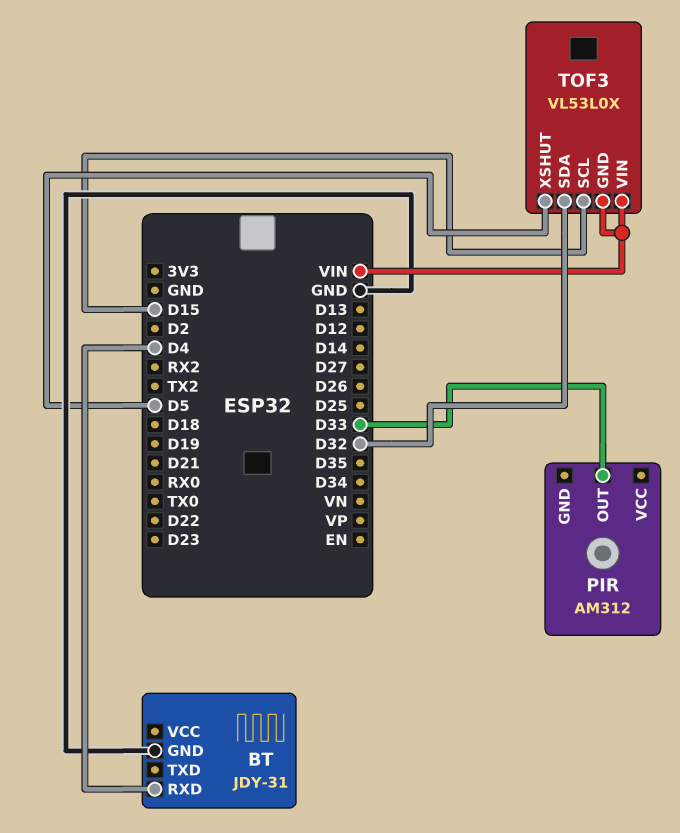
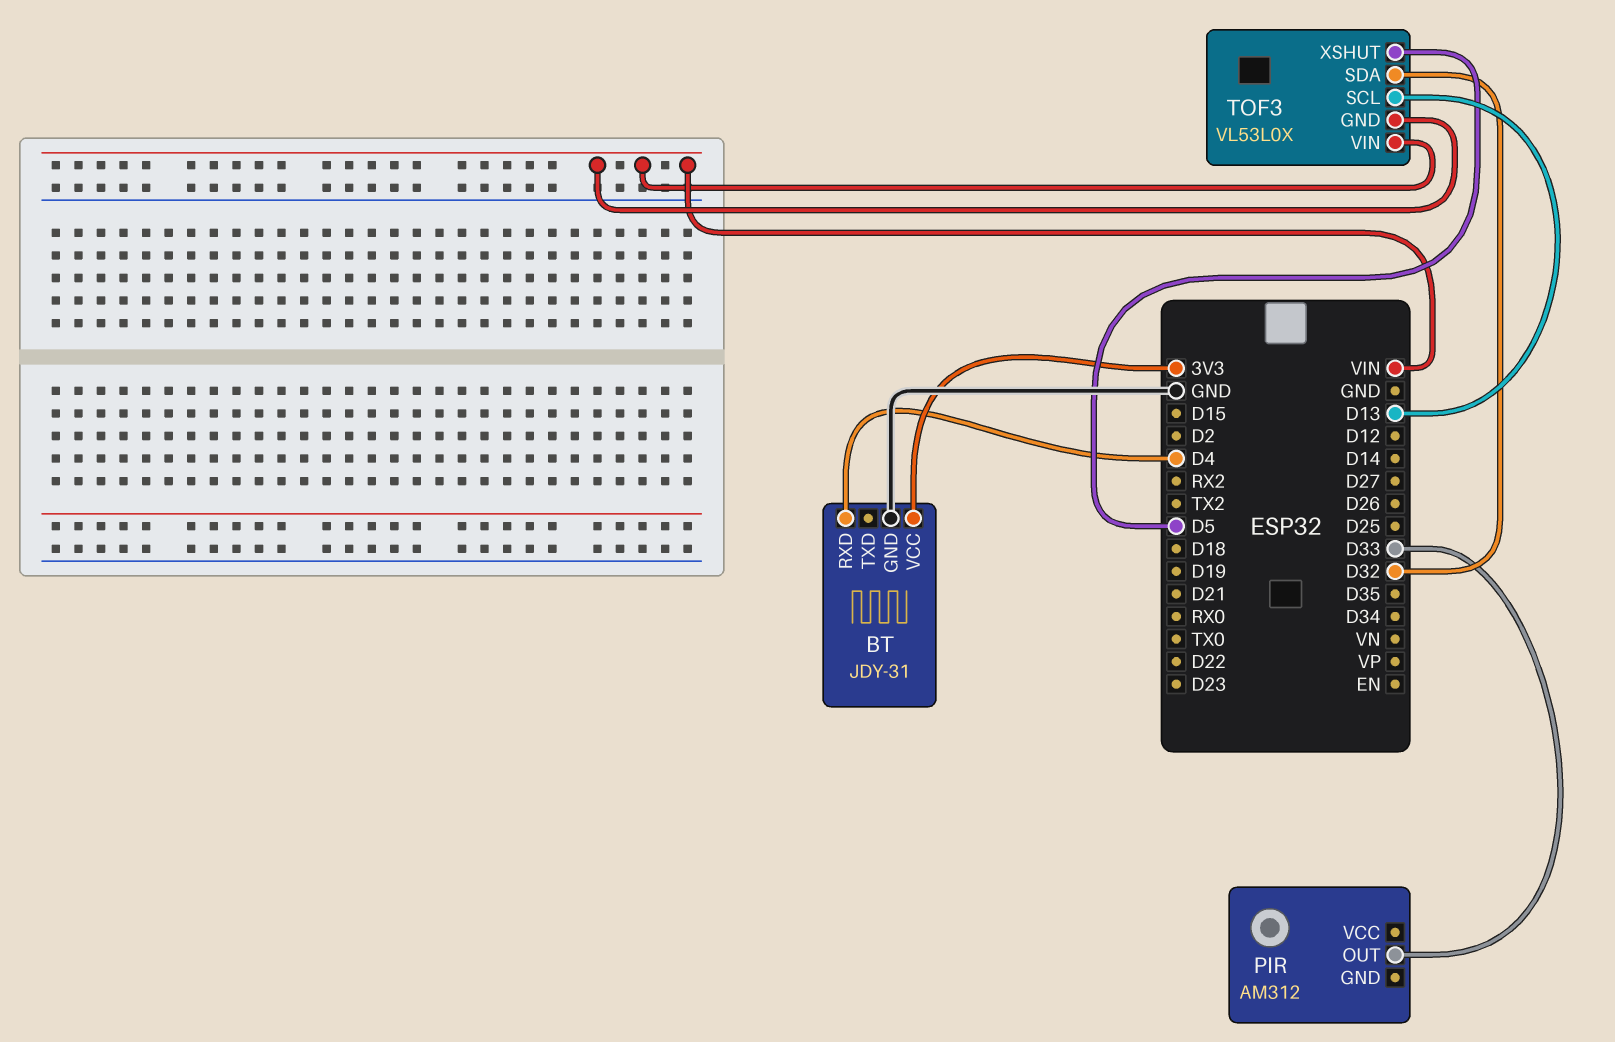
BT pin VCC: none -> 3V3
TOF3 pin SCL: D15 -> D13

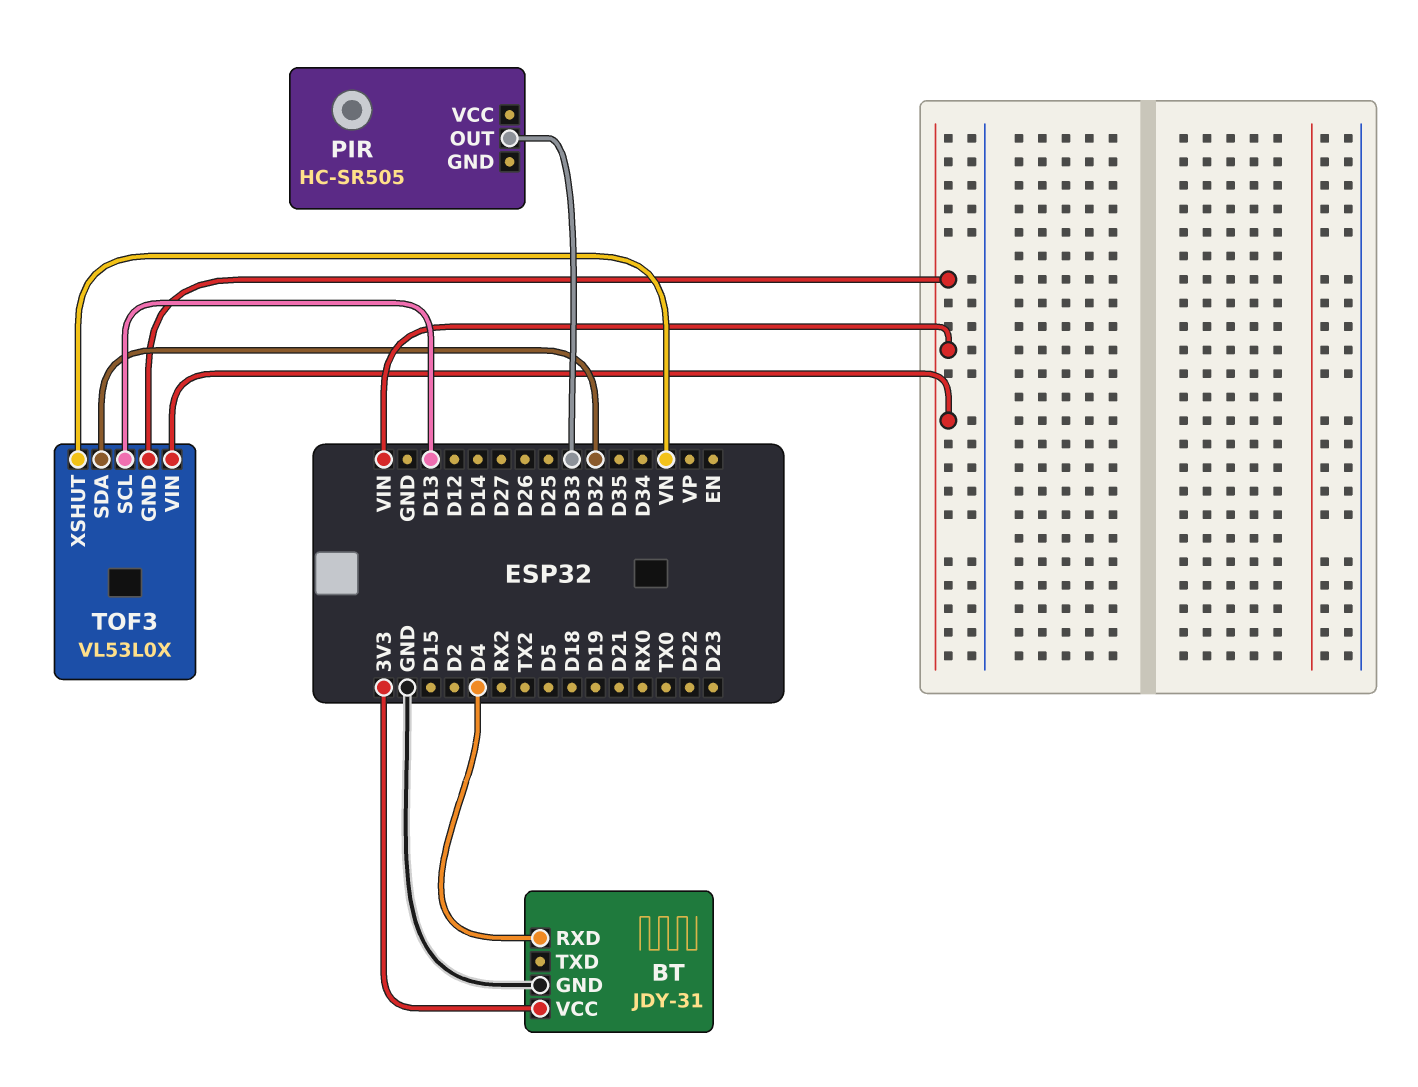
PIR: AM312 -> HC-SR505
TOF3 pin XSHUT: D5 -> VN

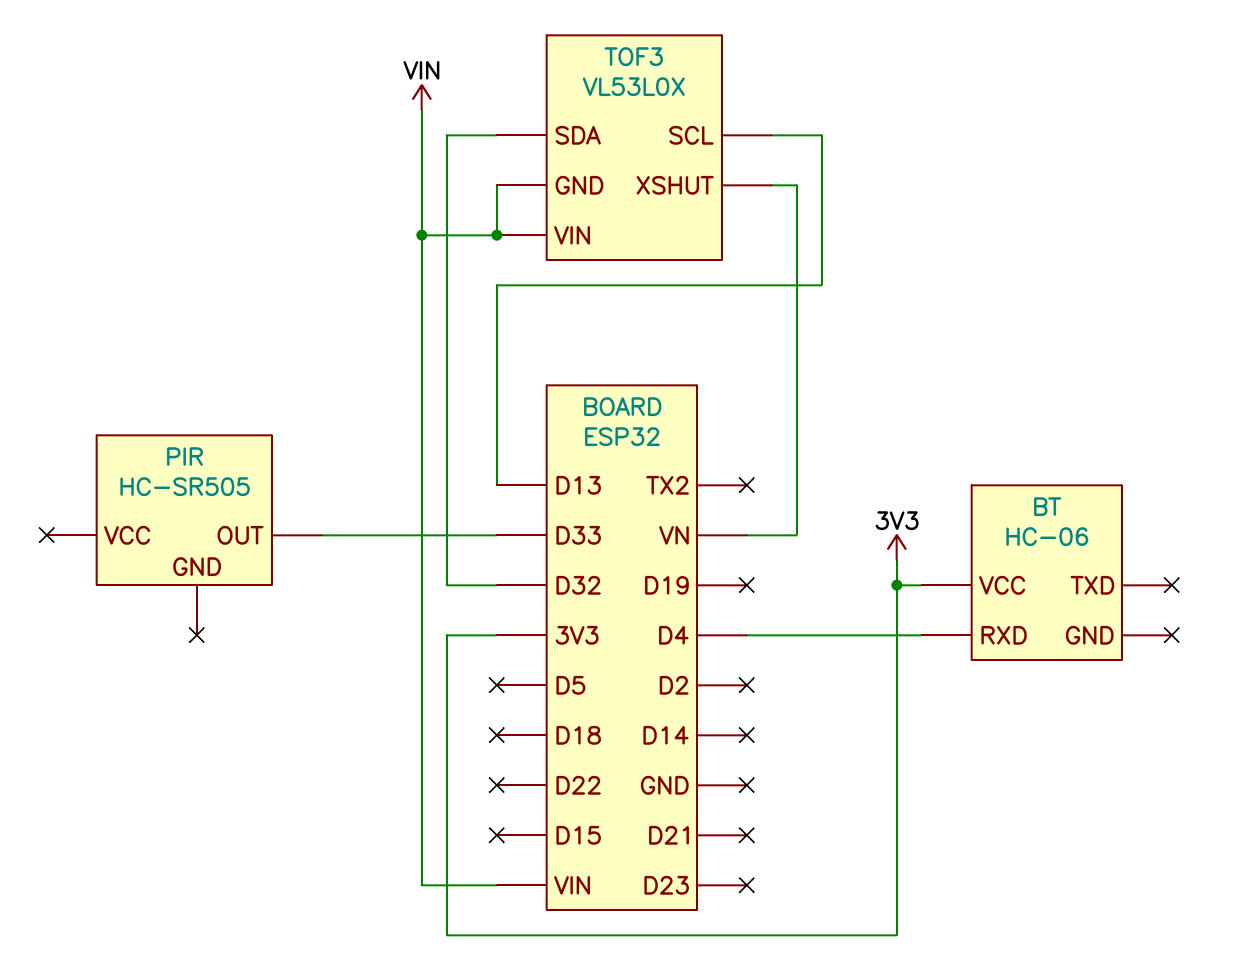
BT: JDY-31 -> HC-06
BT pin GND: GND -> none

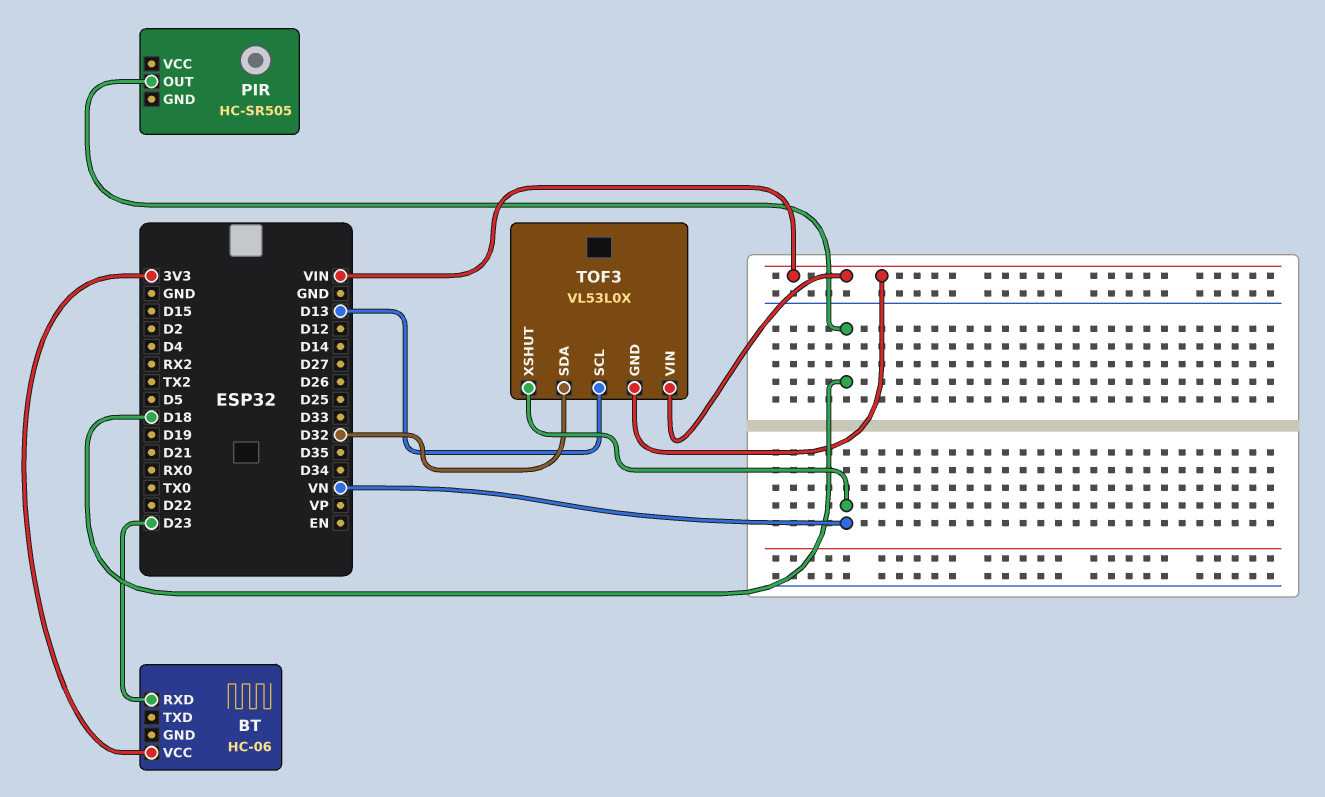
BT pin RXD: D4 -> D23
PIR pin OUT: D33 -> D18

